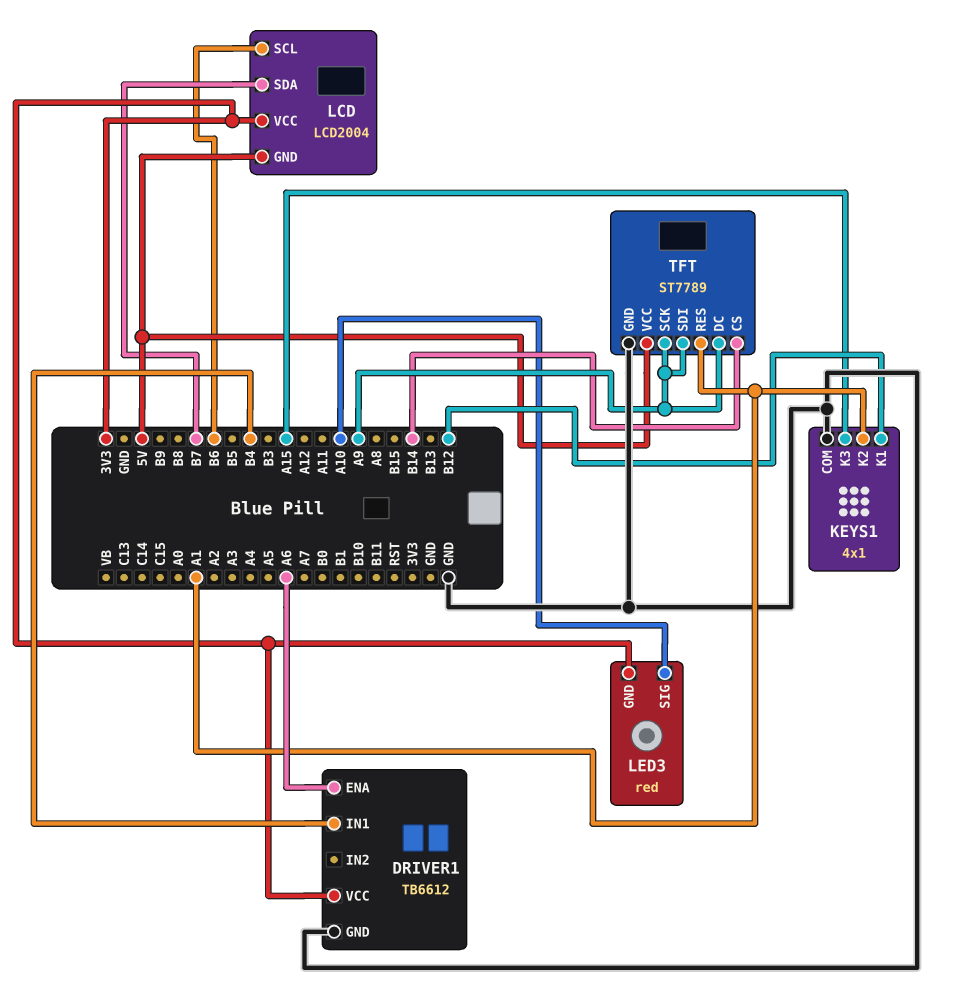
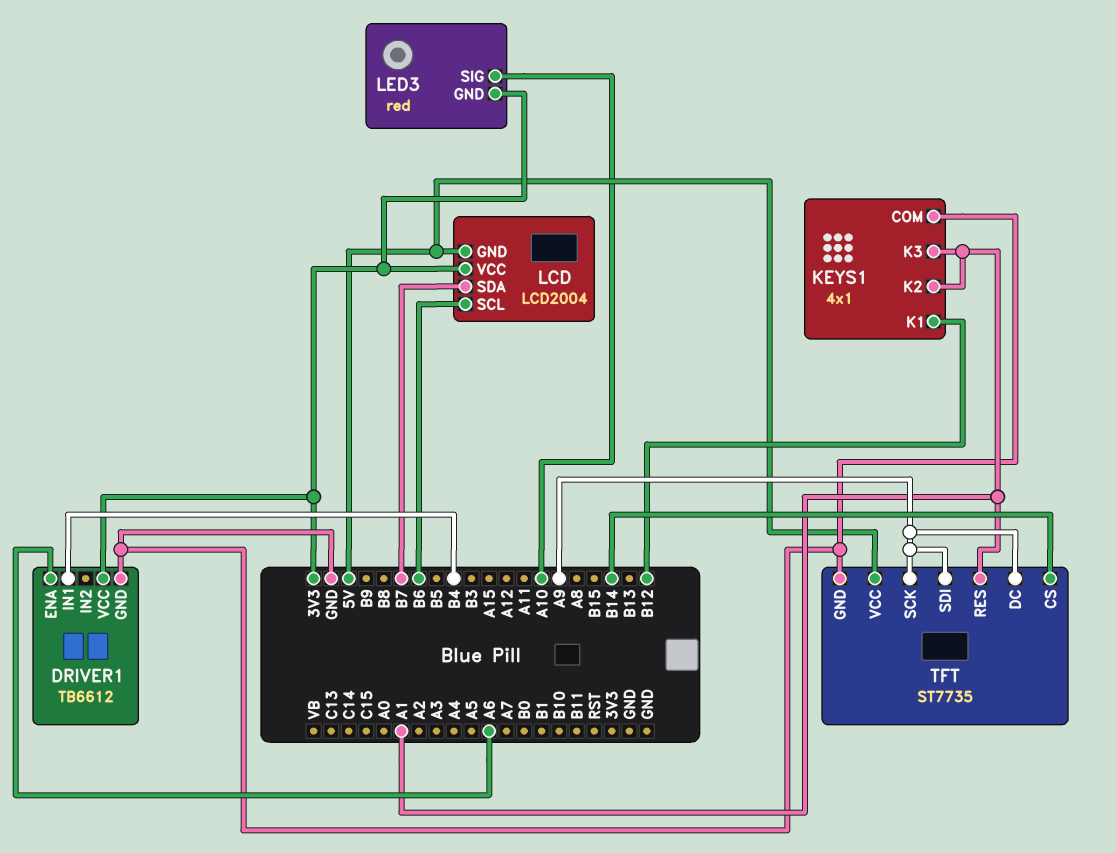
KEYS1 pin K3: A15 -> A1
TFT: ST7789 -> ST7735

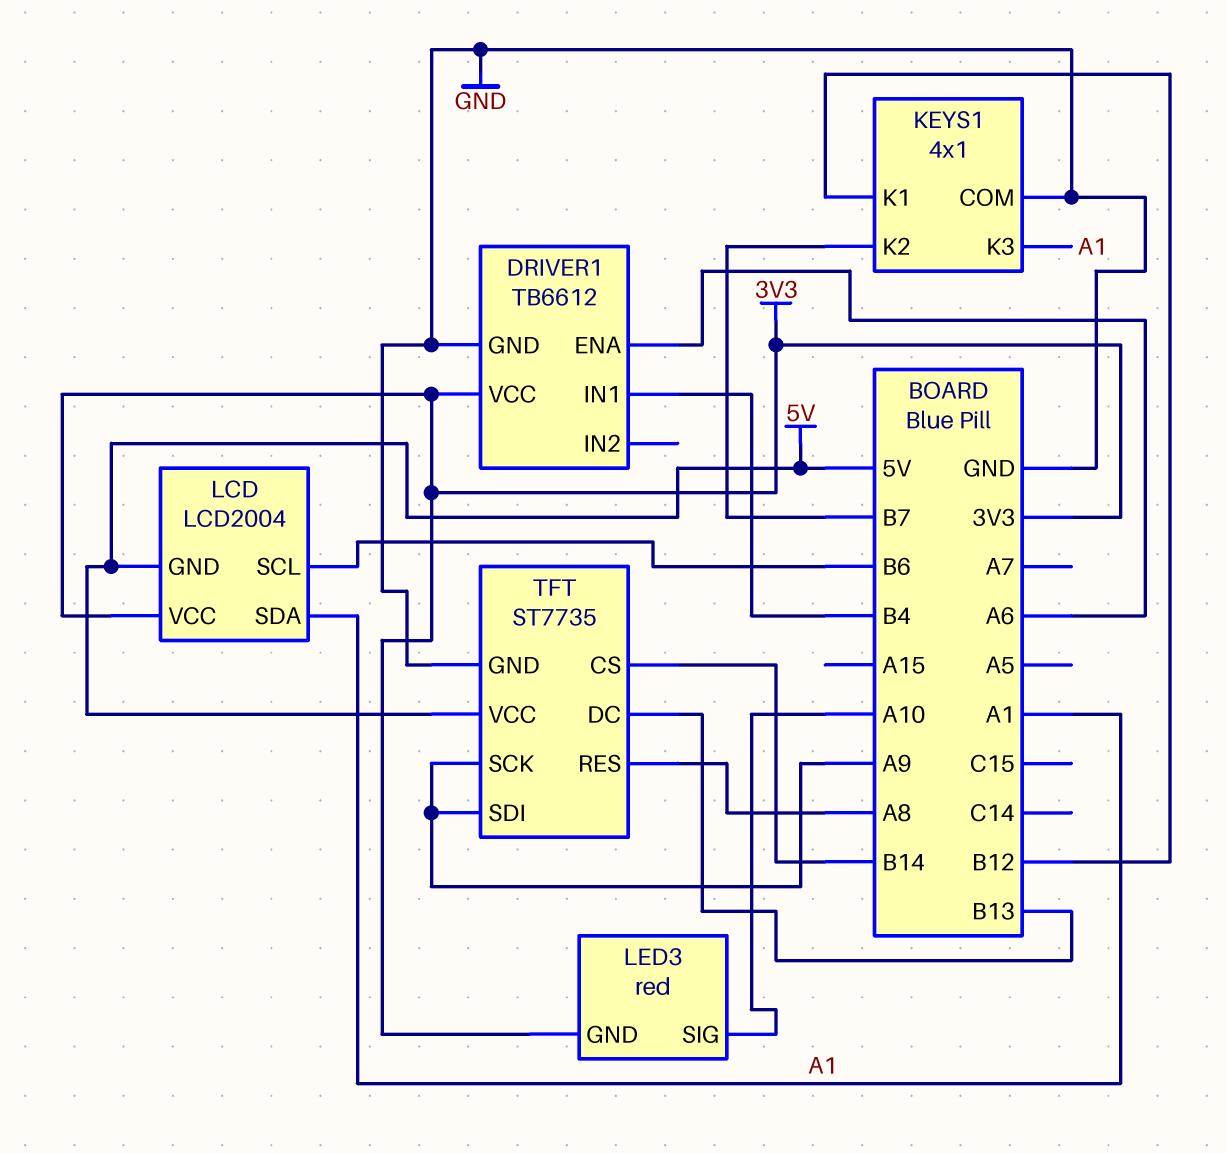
KEYS1 pin K2: A1 -> B7
LCD pin SDA: B7 -> A1
TFT pin DC: A9 -> B13
TFT pin RES: A1 -> A8

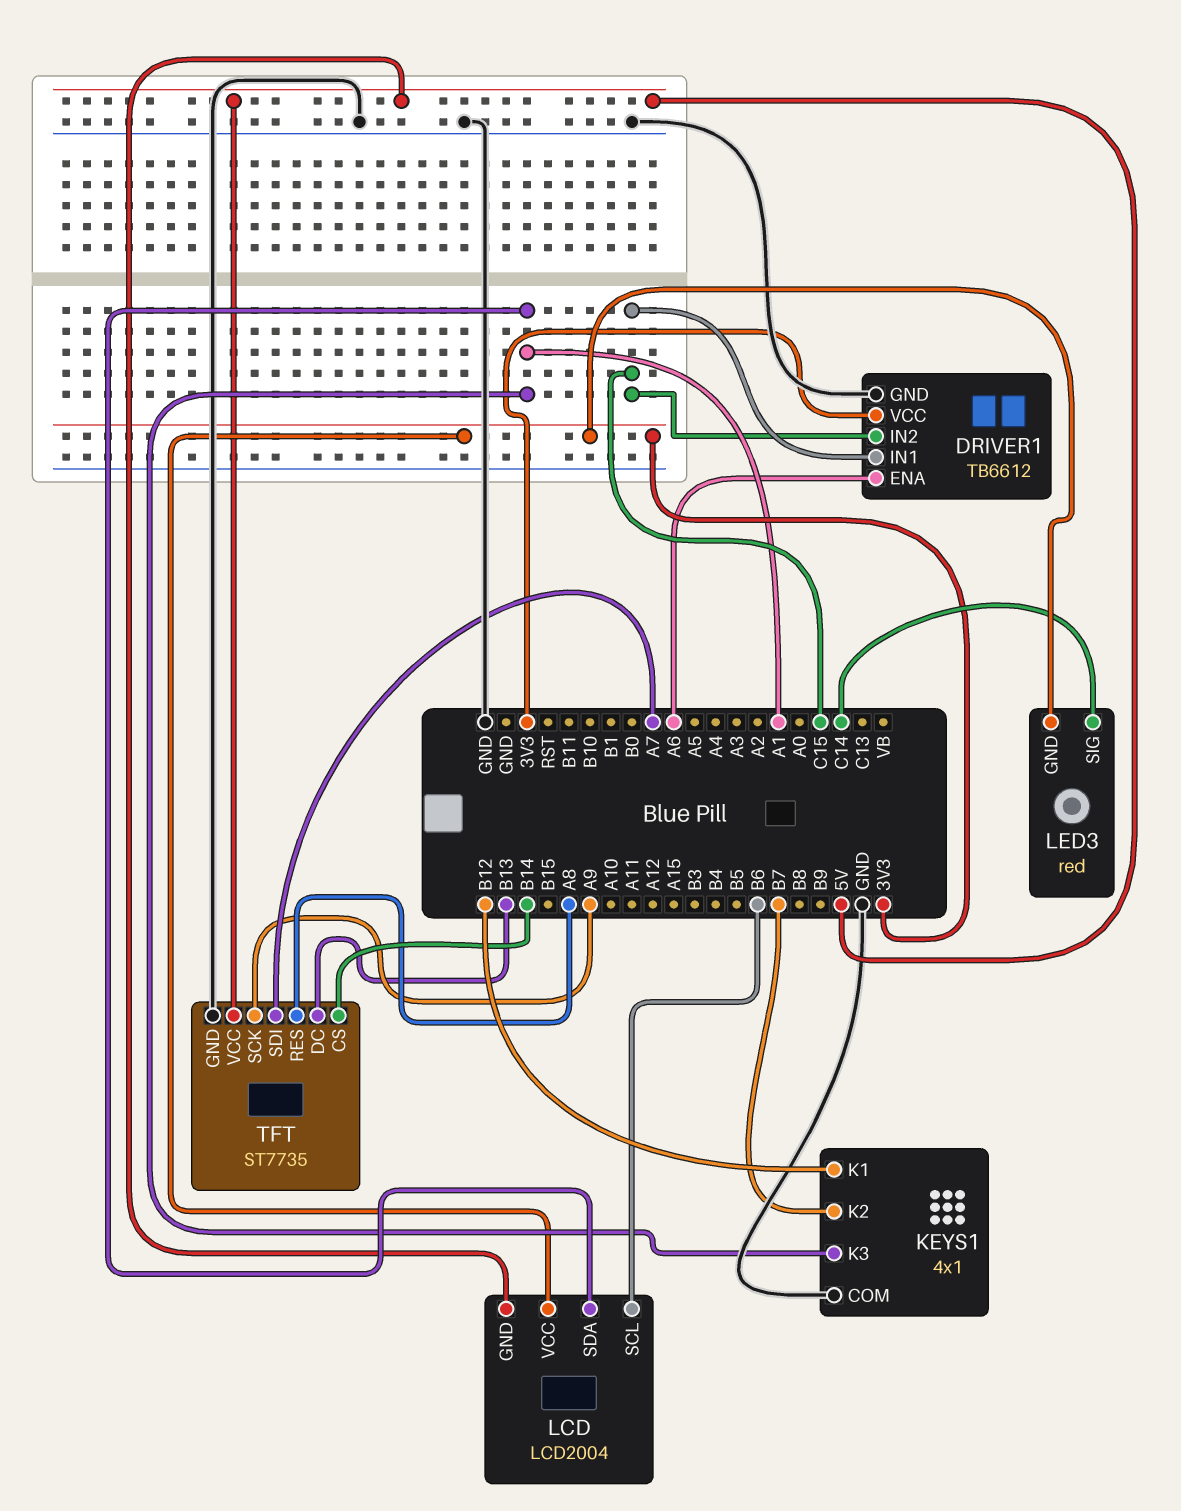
DRIVER1 pin IN1: B4 -> C15
DRIVER1 pin IN2: none -> C15
LED3 pin SIG: A10 -> C14
TFT pin SDI: A9 -> A7

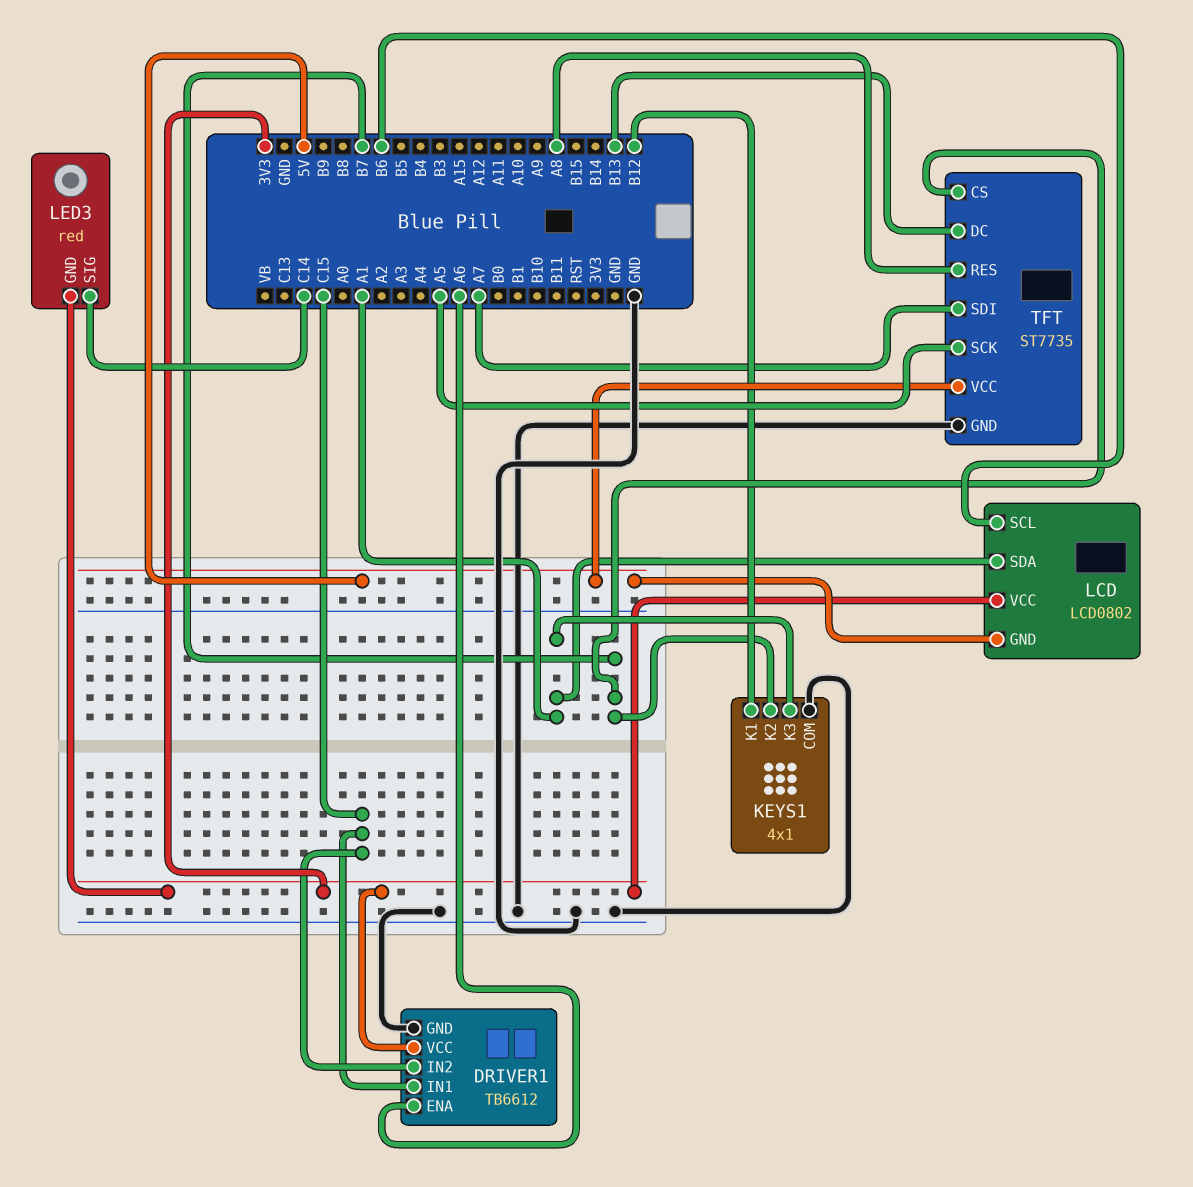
LCD: LCD2004 -> LCD0802
TFT pin CS: B14 -> B7
TFT pin SCK: A9 -> A5

